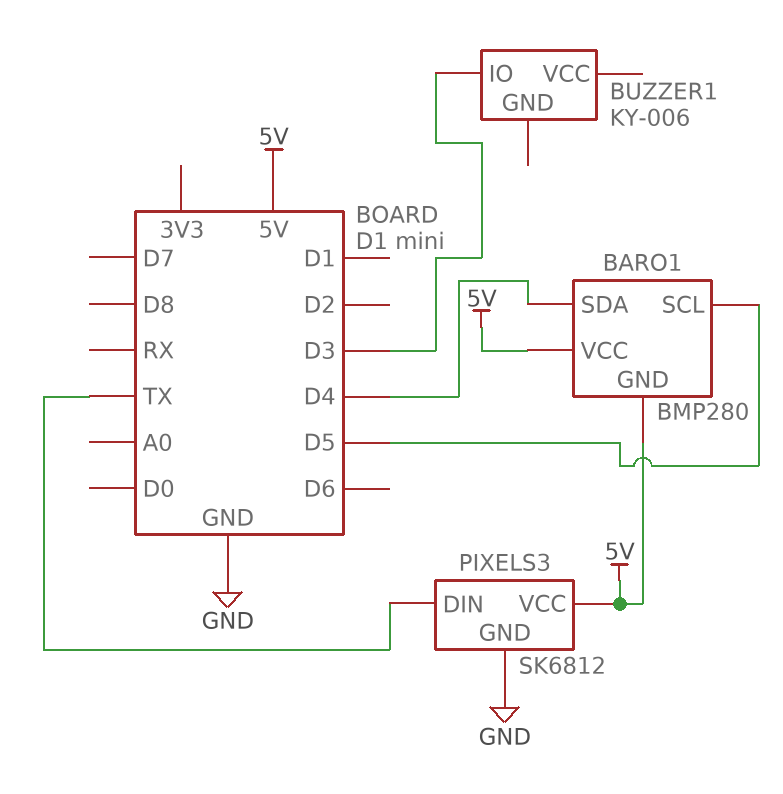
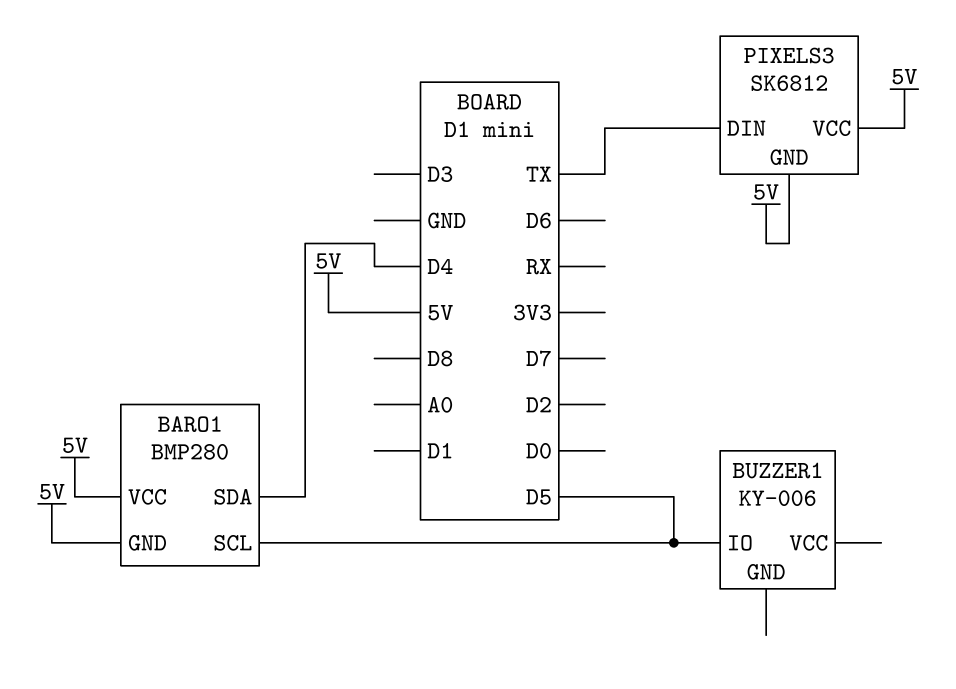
BUZZER1 pin IO: D3 -> D5
PIXELS3 pin GND: GND -> 5V

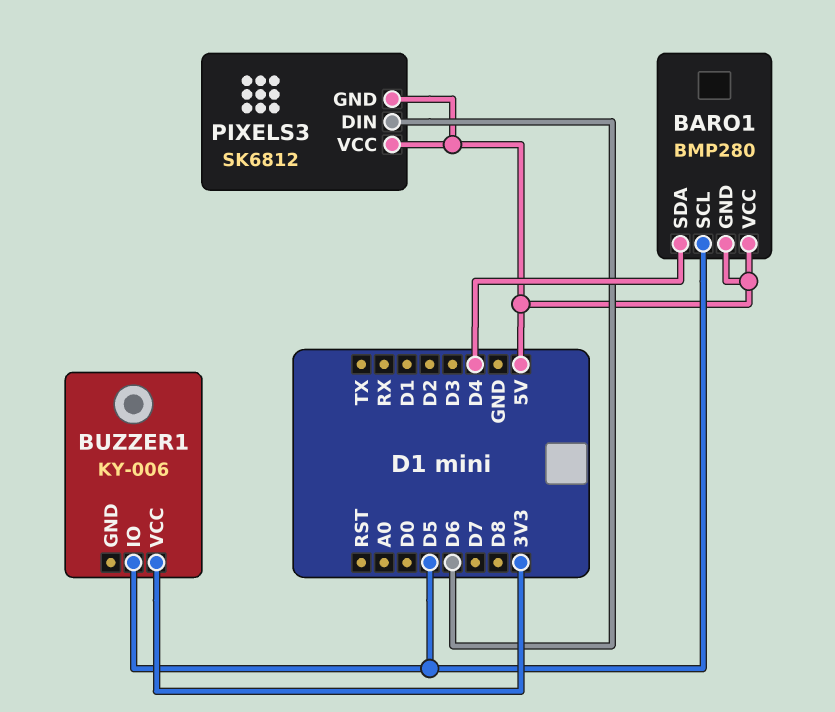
BUZZER1 pin VCC: none -> 3V3
PIXELS3 pin DIN: TX -> D6

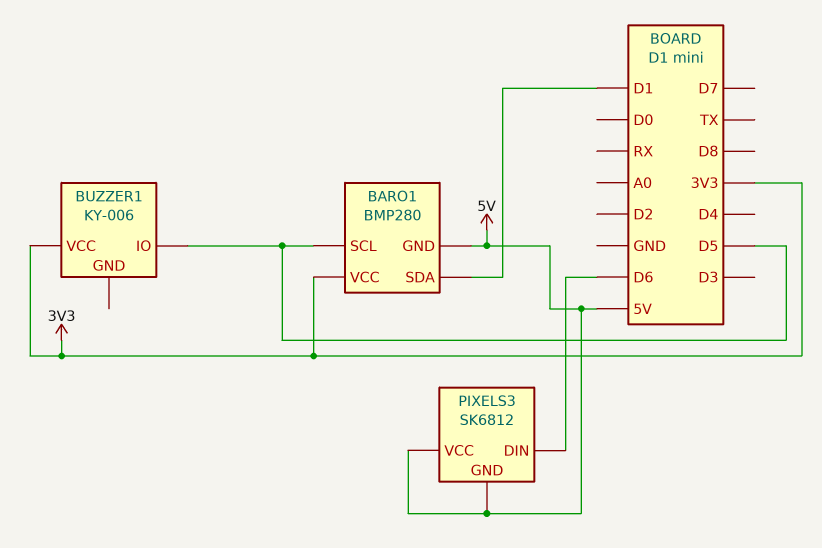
BARO1 pin SDA: D4 -> D1
BARO1 pin VCC: 5V -> 3V3

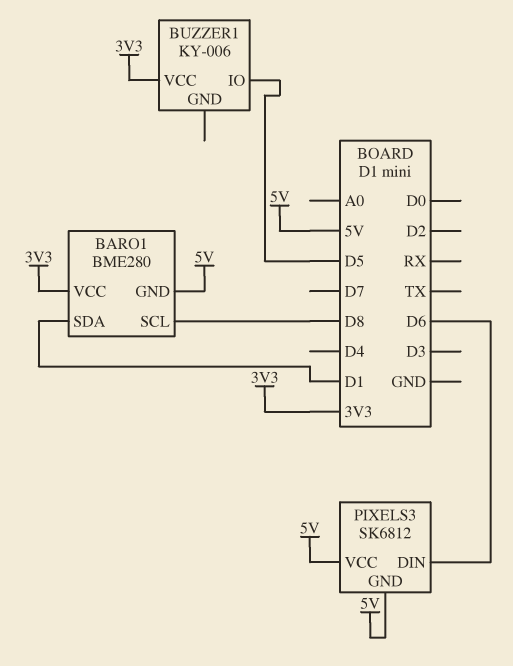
BARO1: BMP280 -> BME280
BARO1 pin SCL: D5 -> D8

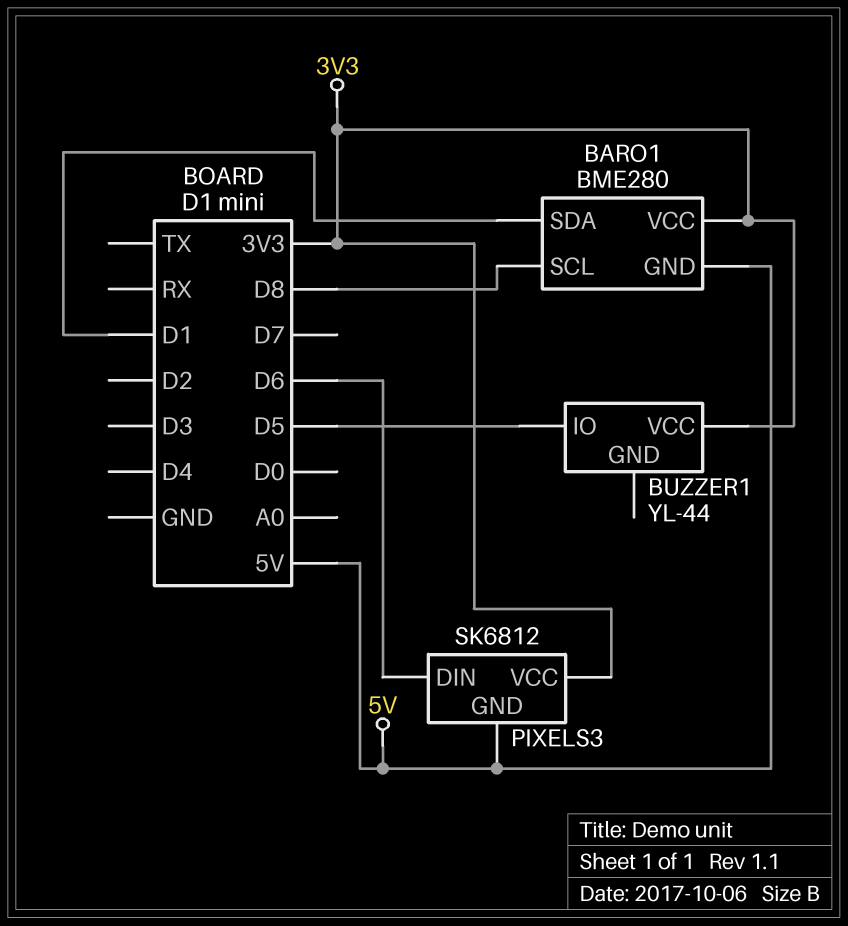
BUZZER1: KY-006 -> YL-44
PIXELS3 pin VCC: 5V -> 3V3

